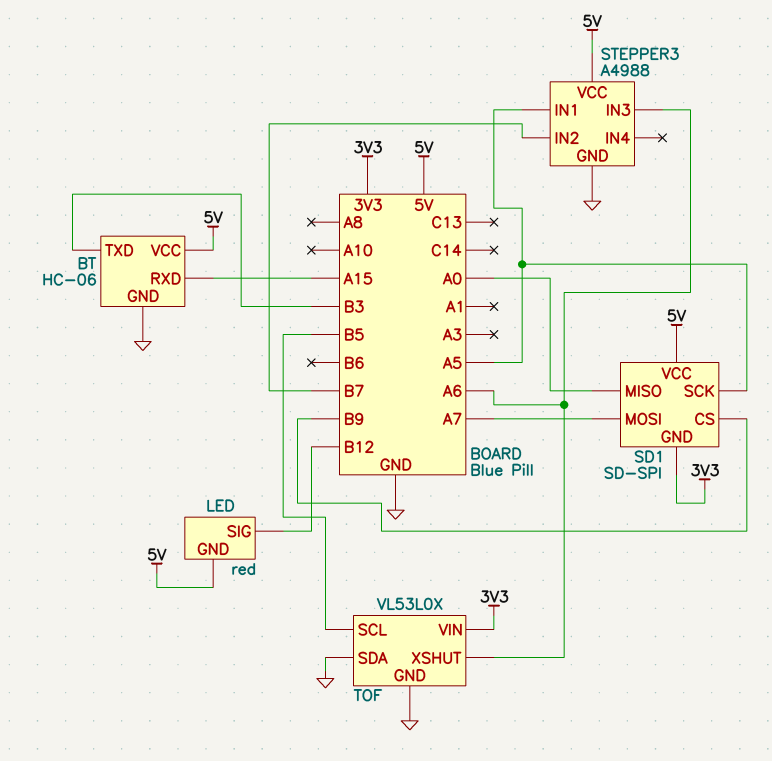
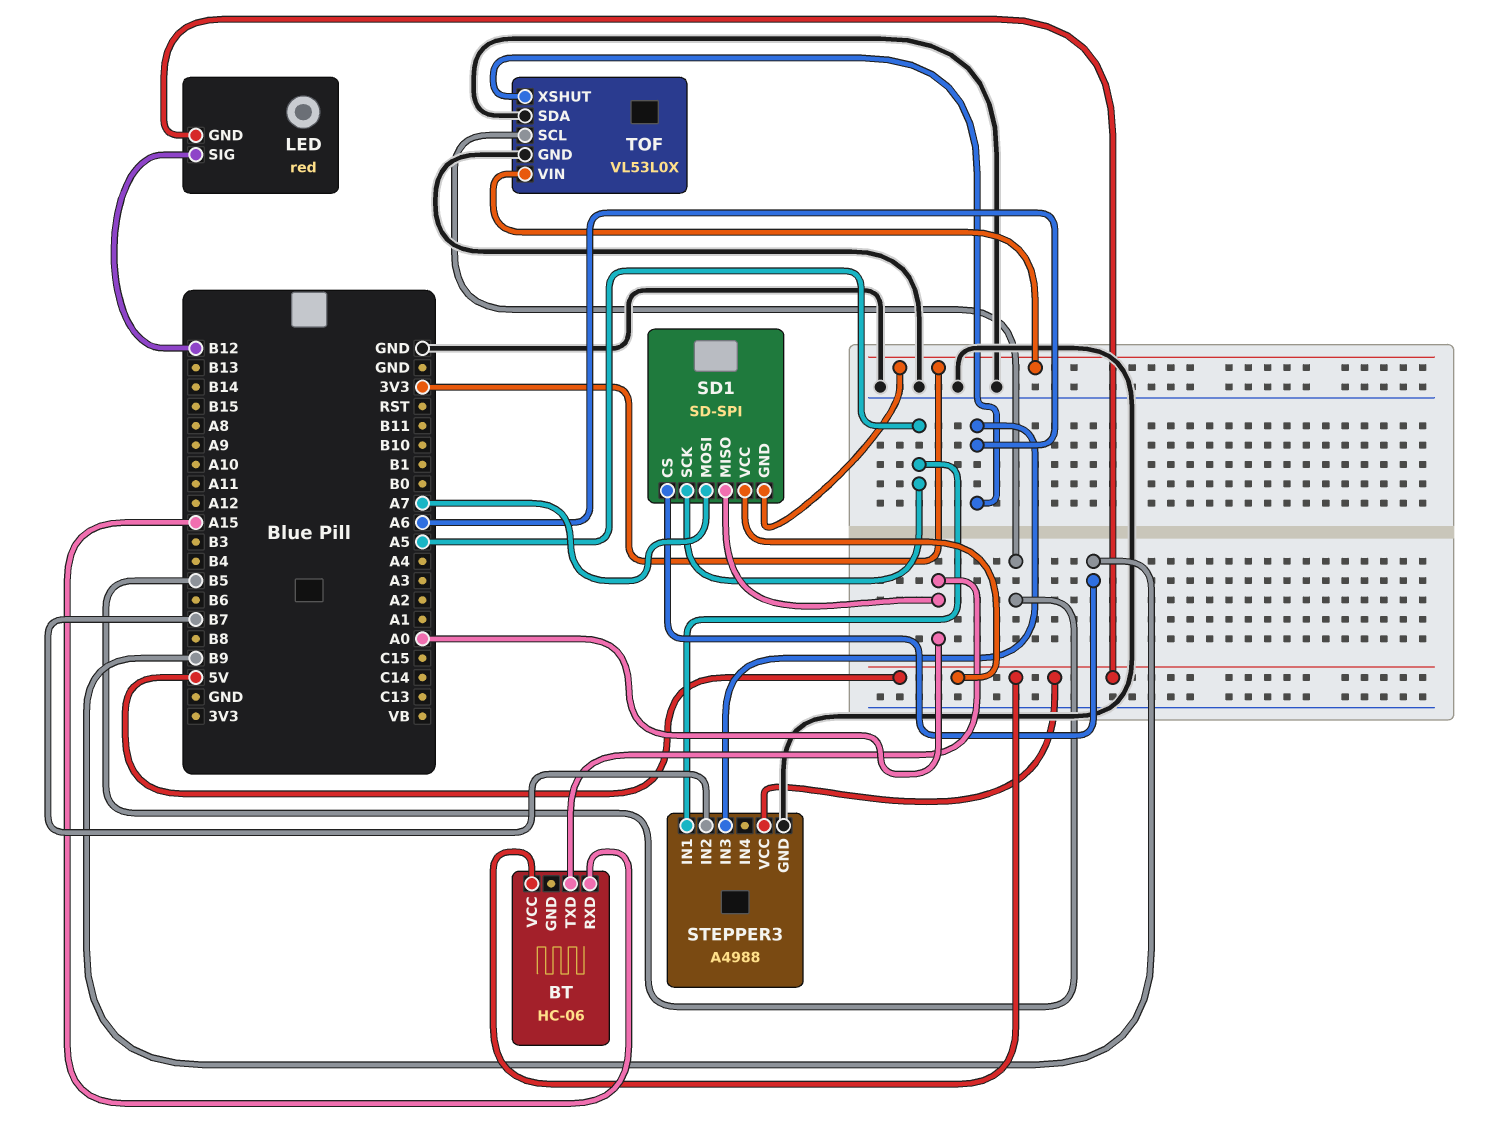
BT pin GND: GND -> none
BT pin TXD: B3 -> A0

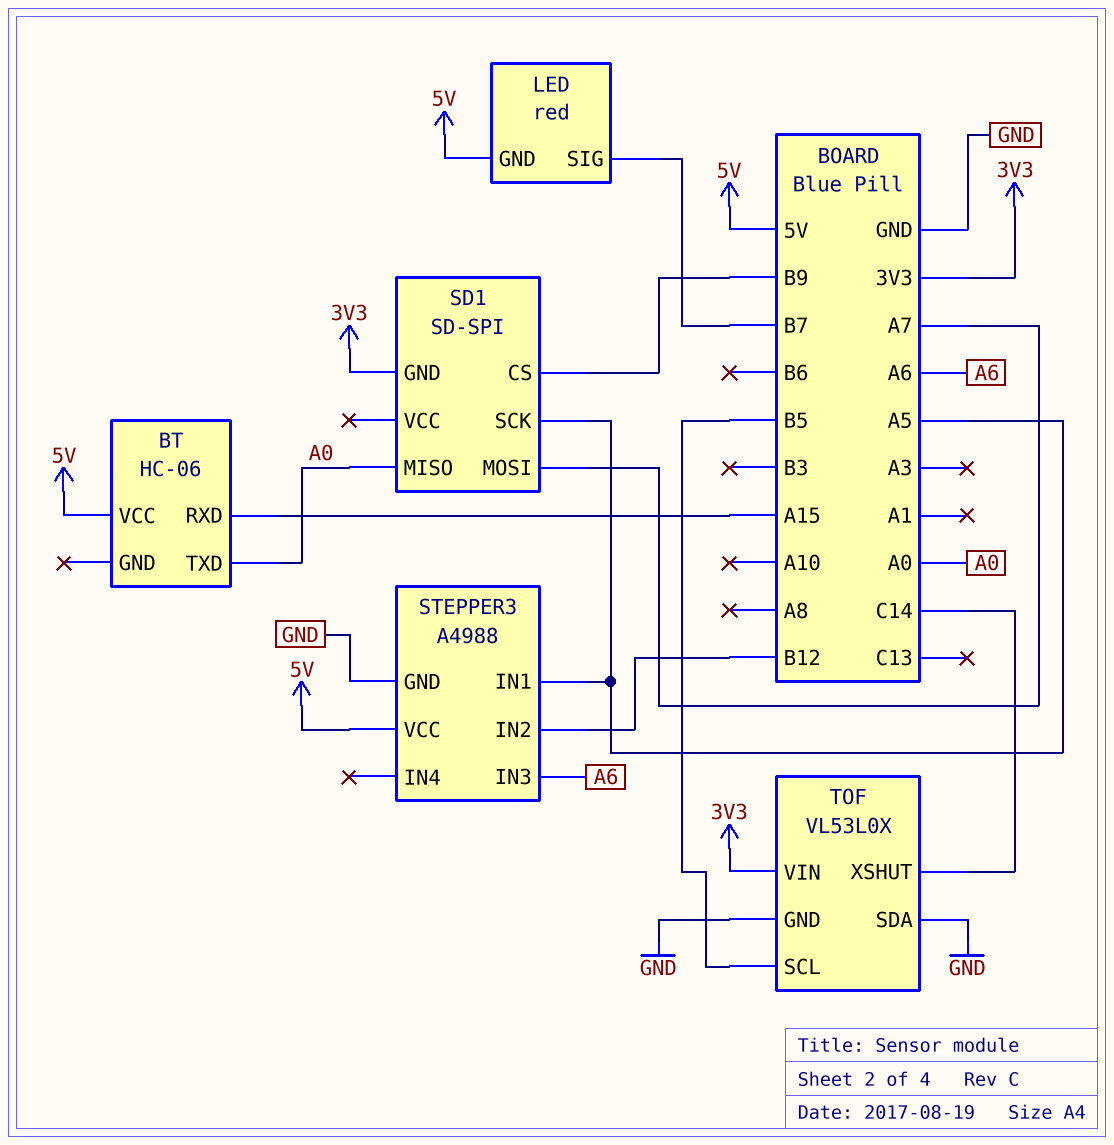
LED pin SIG: B12 -> B7
SD1 pin VCC: 5V -> none
STEPPER3 pin IN2: B7 -> B12
TOF pin XSHUT: A6 -> C14

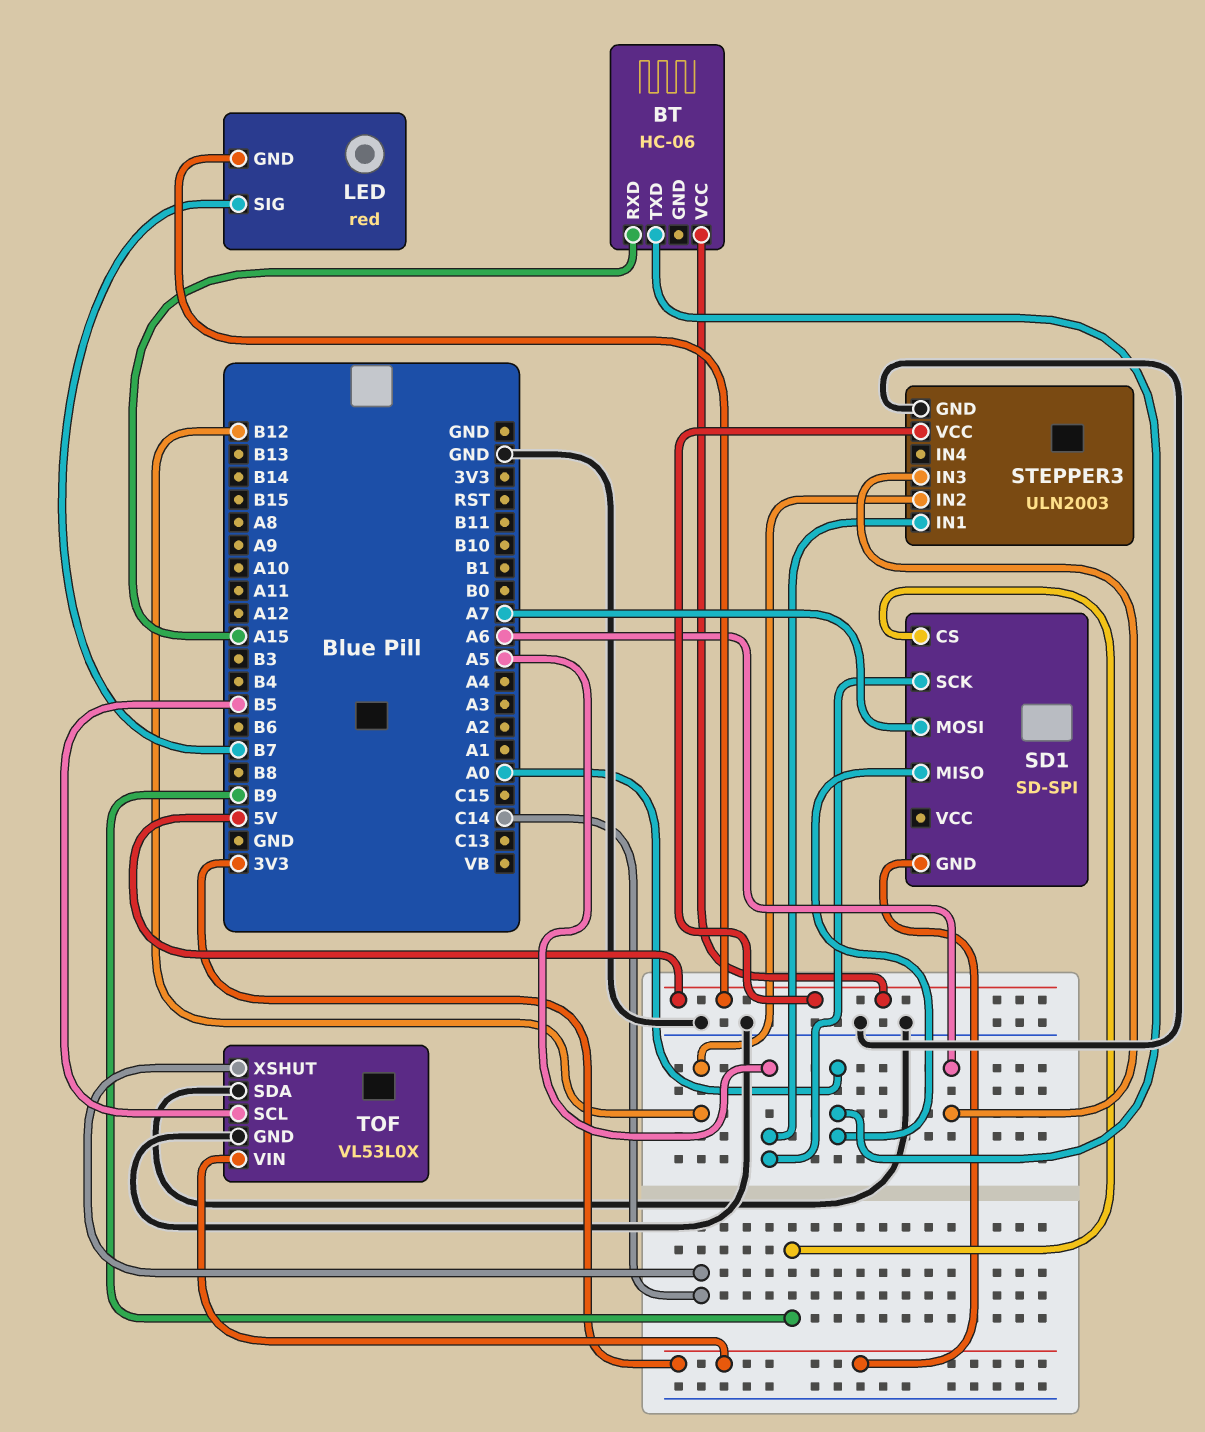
STEPPER3: A4988 -> ULN2003

